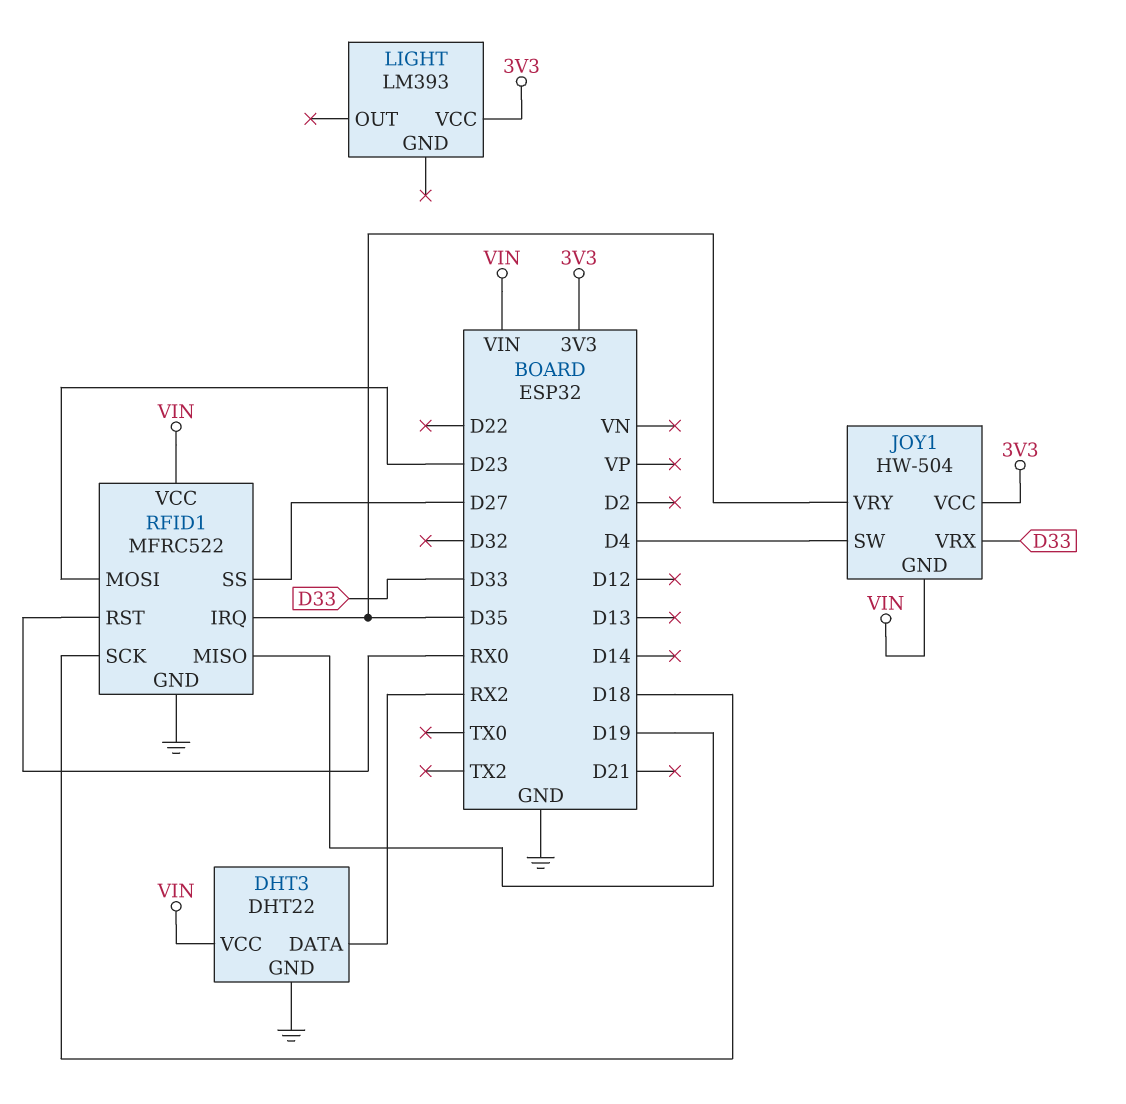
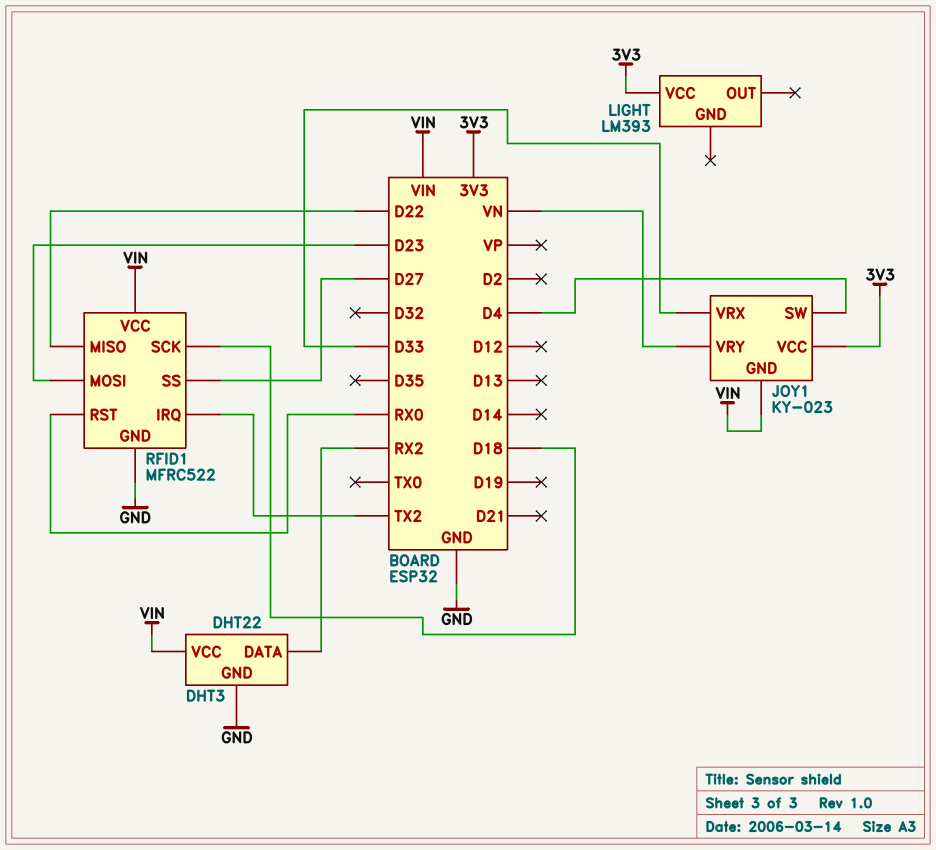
JOY1: HW-504 -> KY-023
JOY1 pin VRY: D35 -> VN
RFID1 pin IRQ: D35 -> TX2
RFID1 pin MISO: D19 -> D22

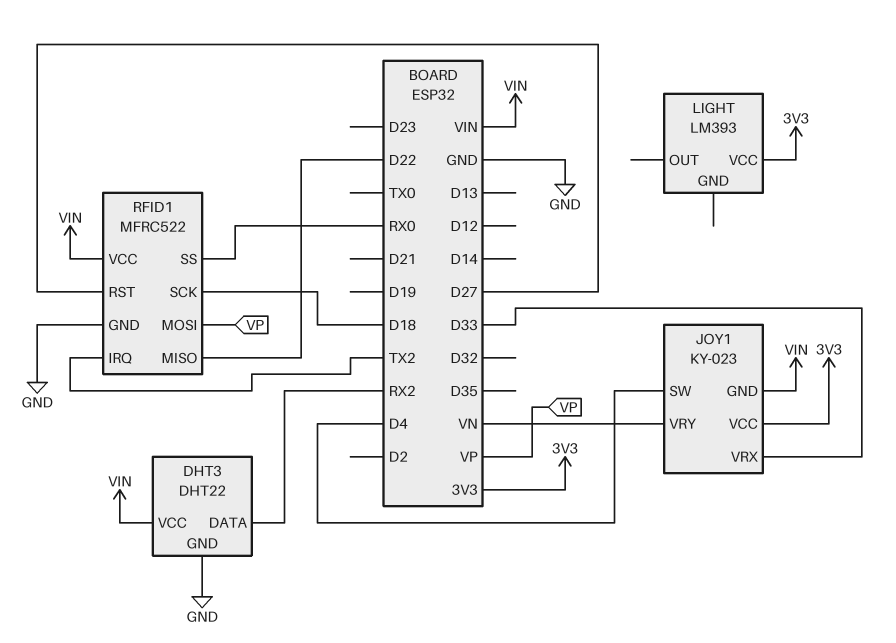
RFID1 pin MOSI: D23 -> VP
RFID1 pin RST: RX0 -> D27
RFID1 pin SS: D27 -> RX0

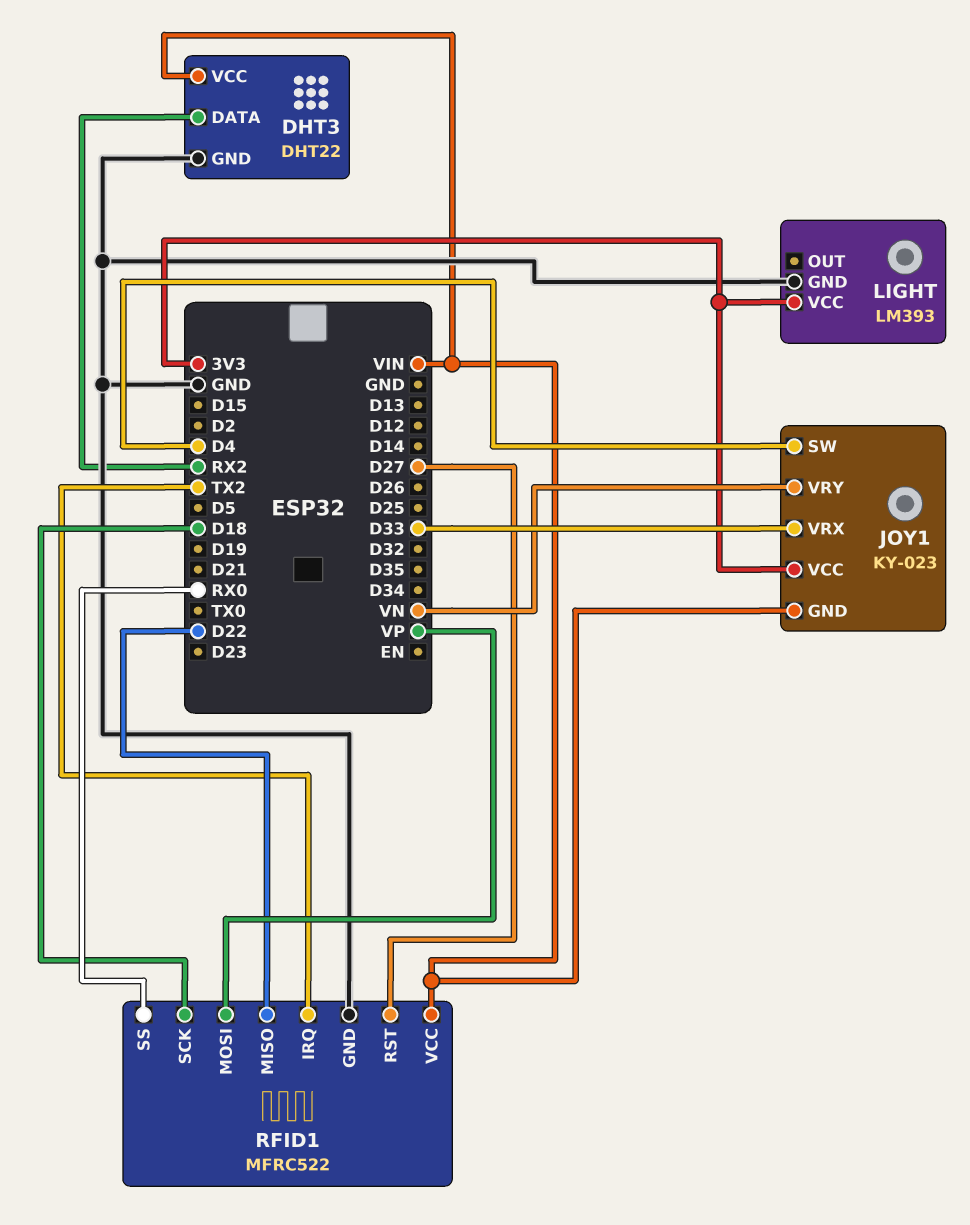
LIGHT pin GND: none -> GND

